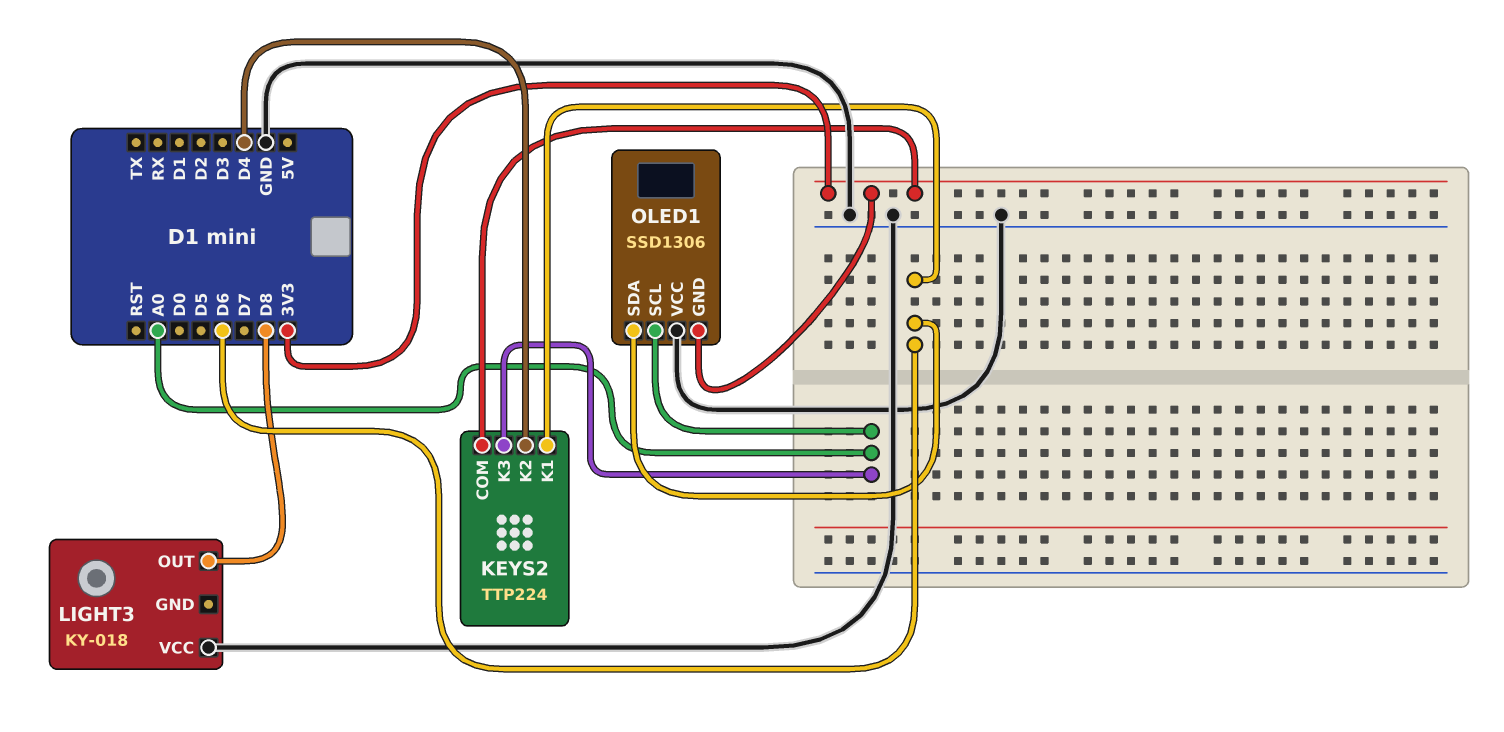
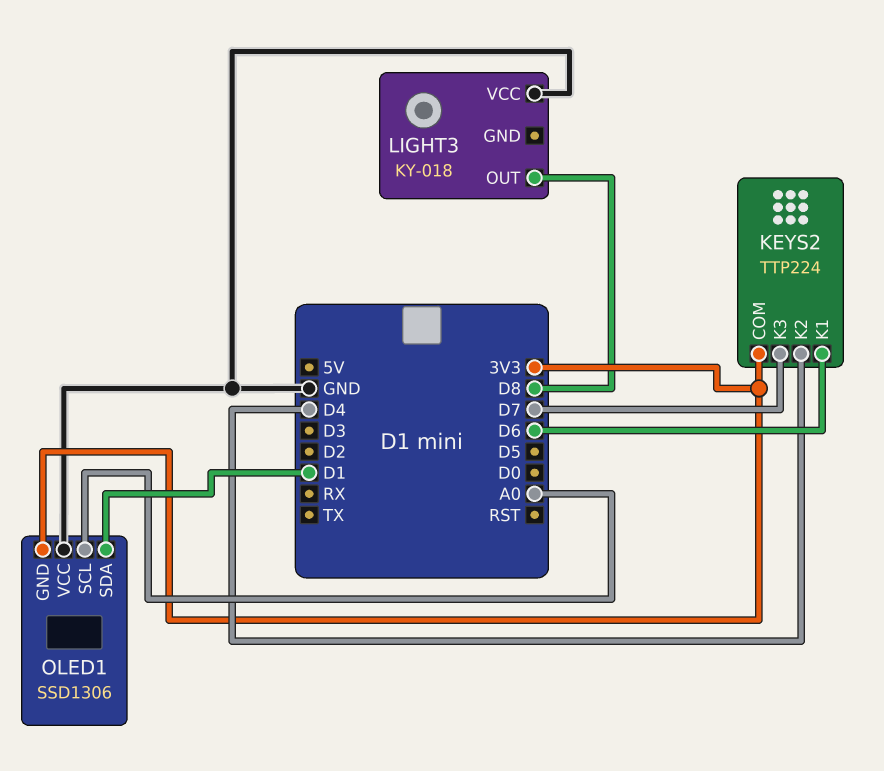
KEYS2 pin K3: A0 -> D7
OLED1 pin SDA: D6 -> D1

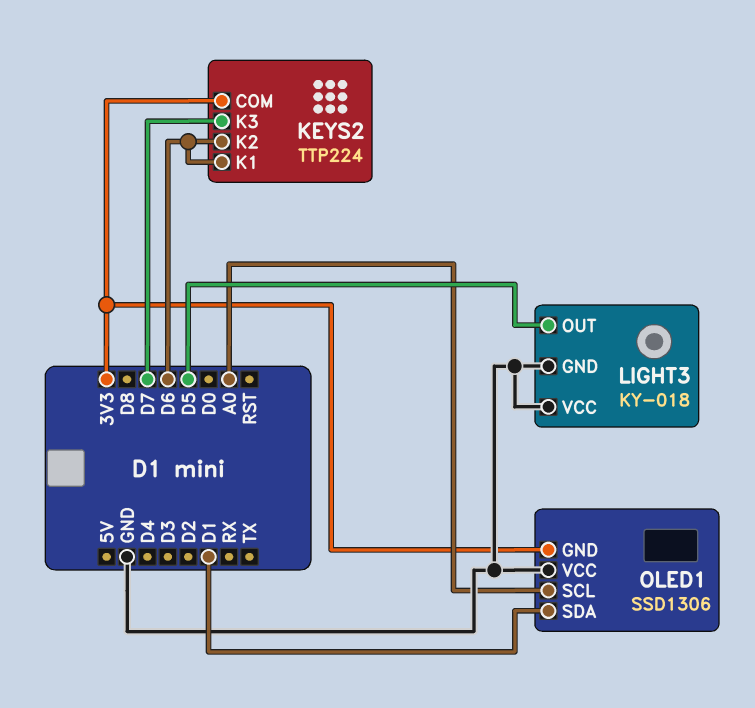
KEYS2 pin K2: D4 -> D6
LIGHT3 pin GND: none -> GND
LIGHT3 pin OUT: D8 -> D5

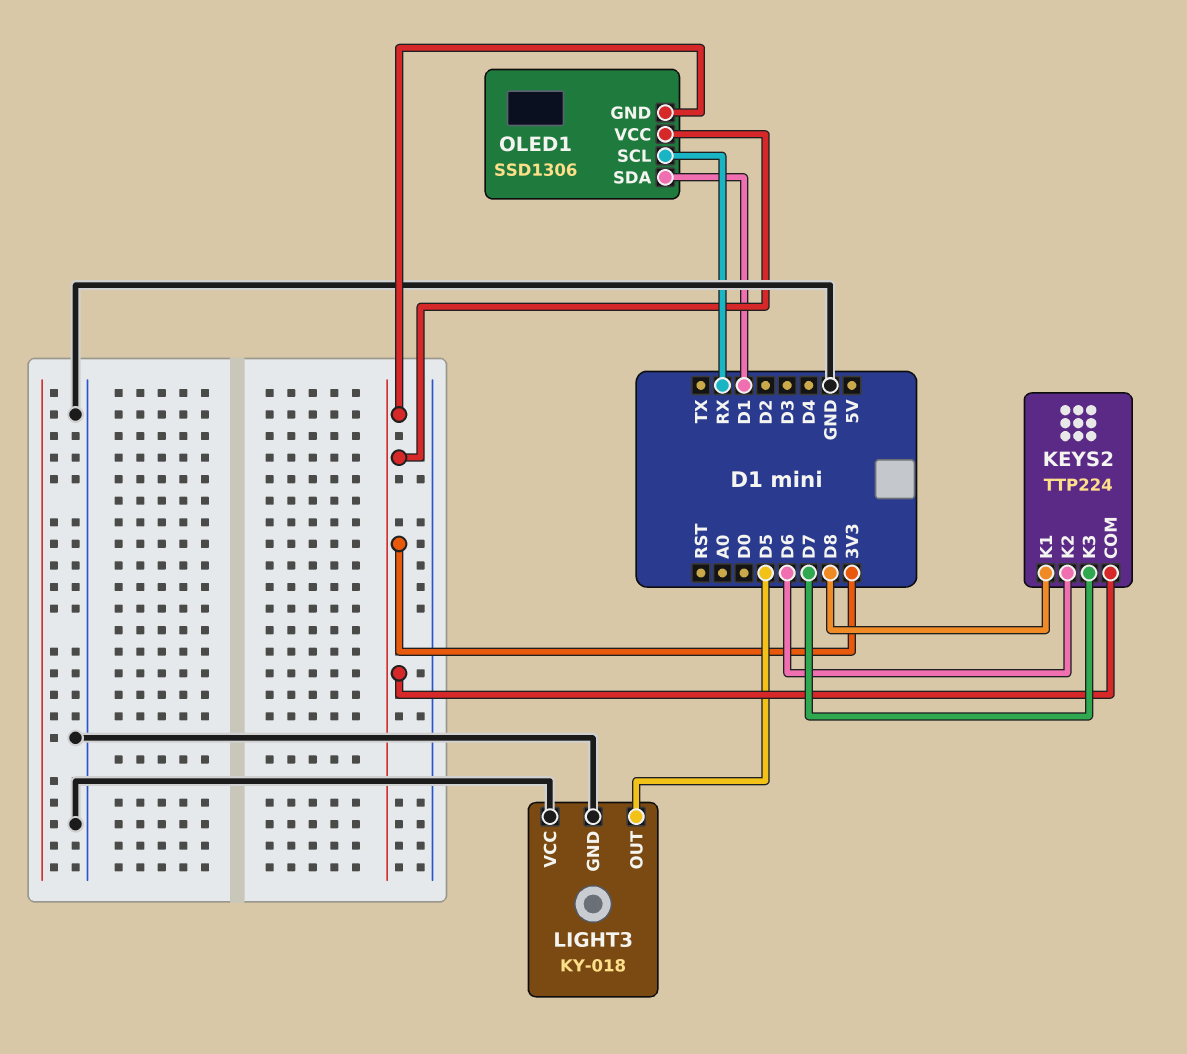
KEYS2 pin K1: D6 -> D8
OLED1 pin SCL: A0 -> RX
OLED1 pin VCC: GND -> 3V3

